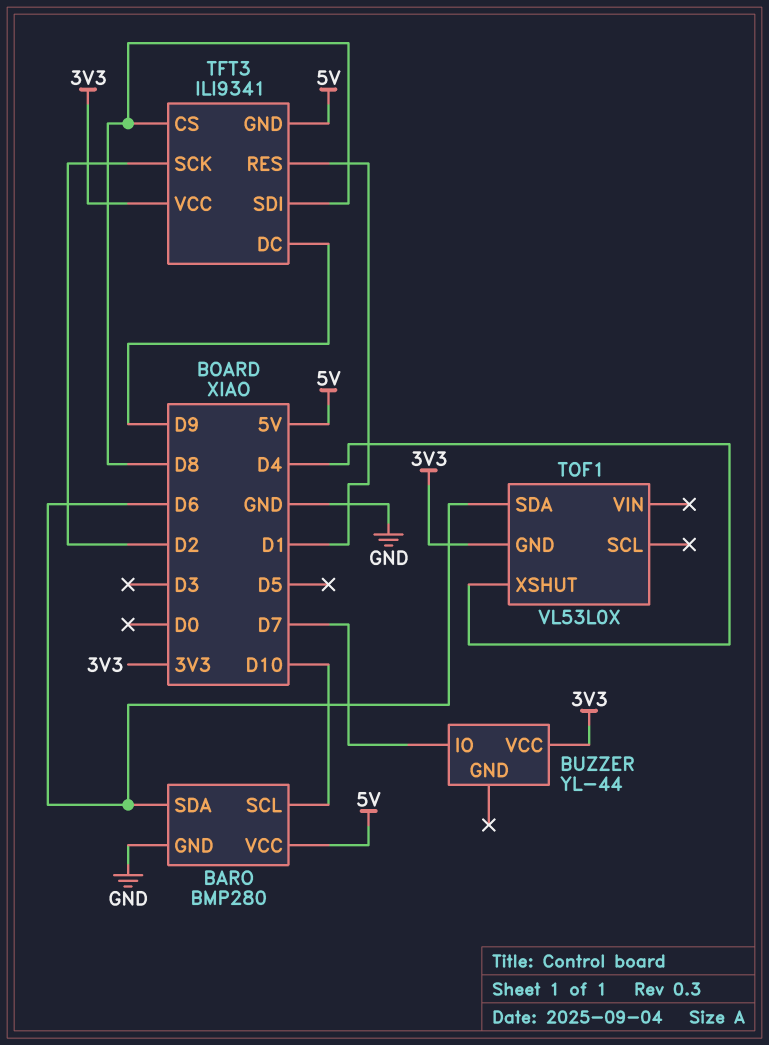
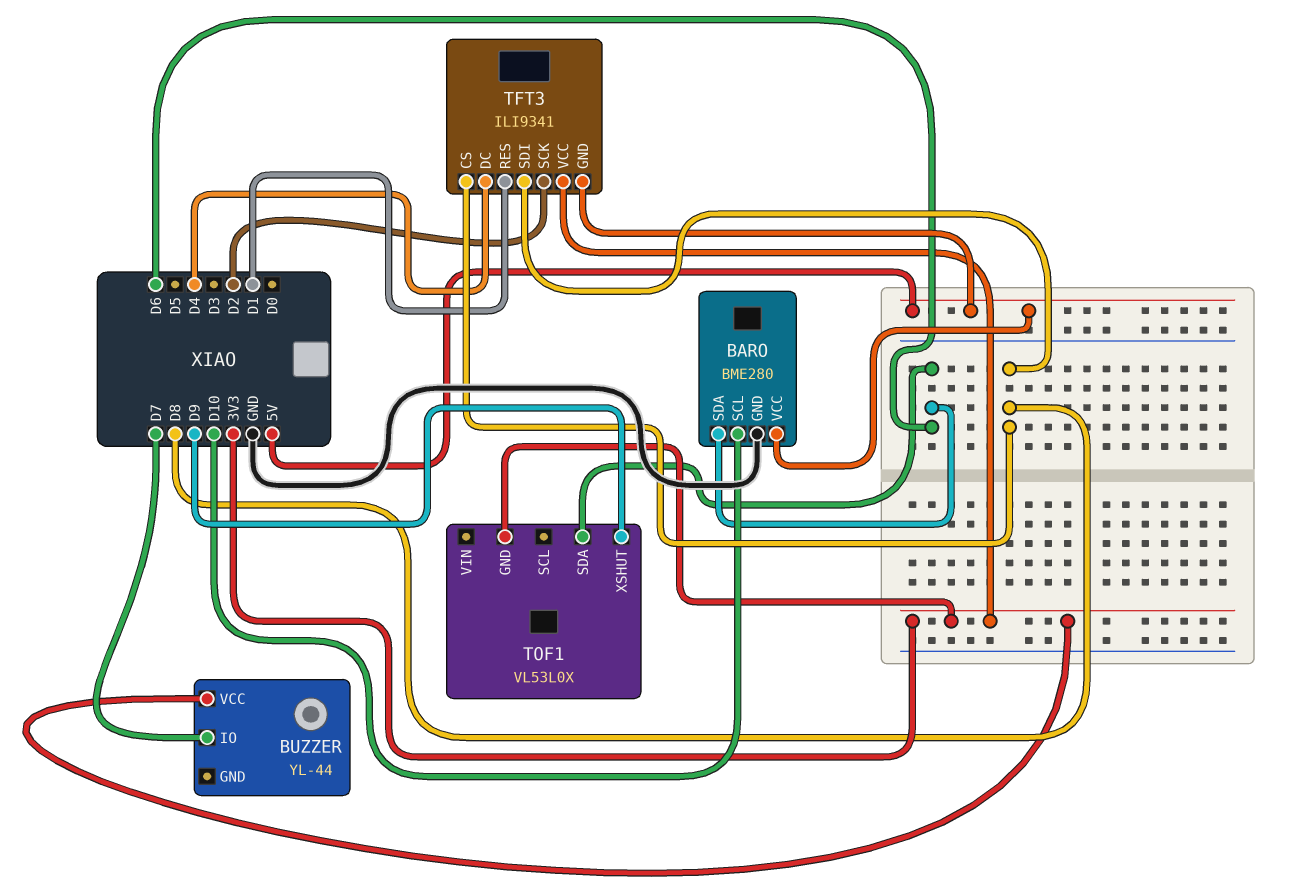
BARO: BMP280 -> BME280
TFT3 pin DC: D9 -> D4
TOF1 pin XSHUT: D4 -> D9

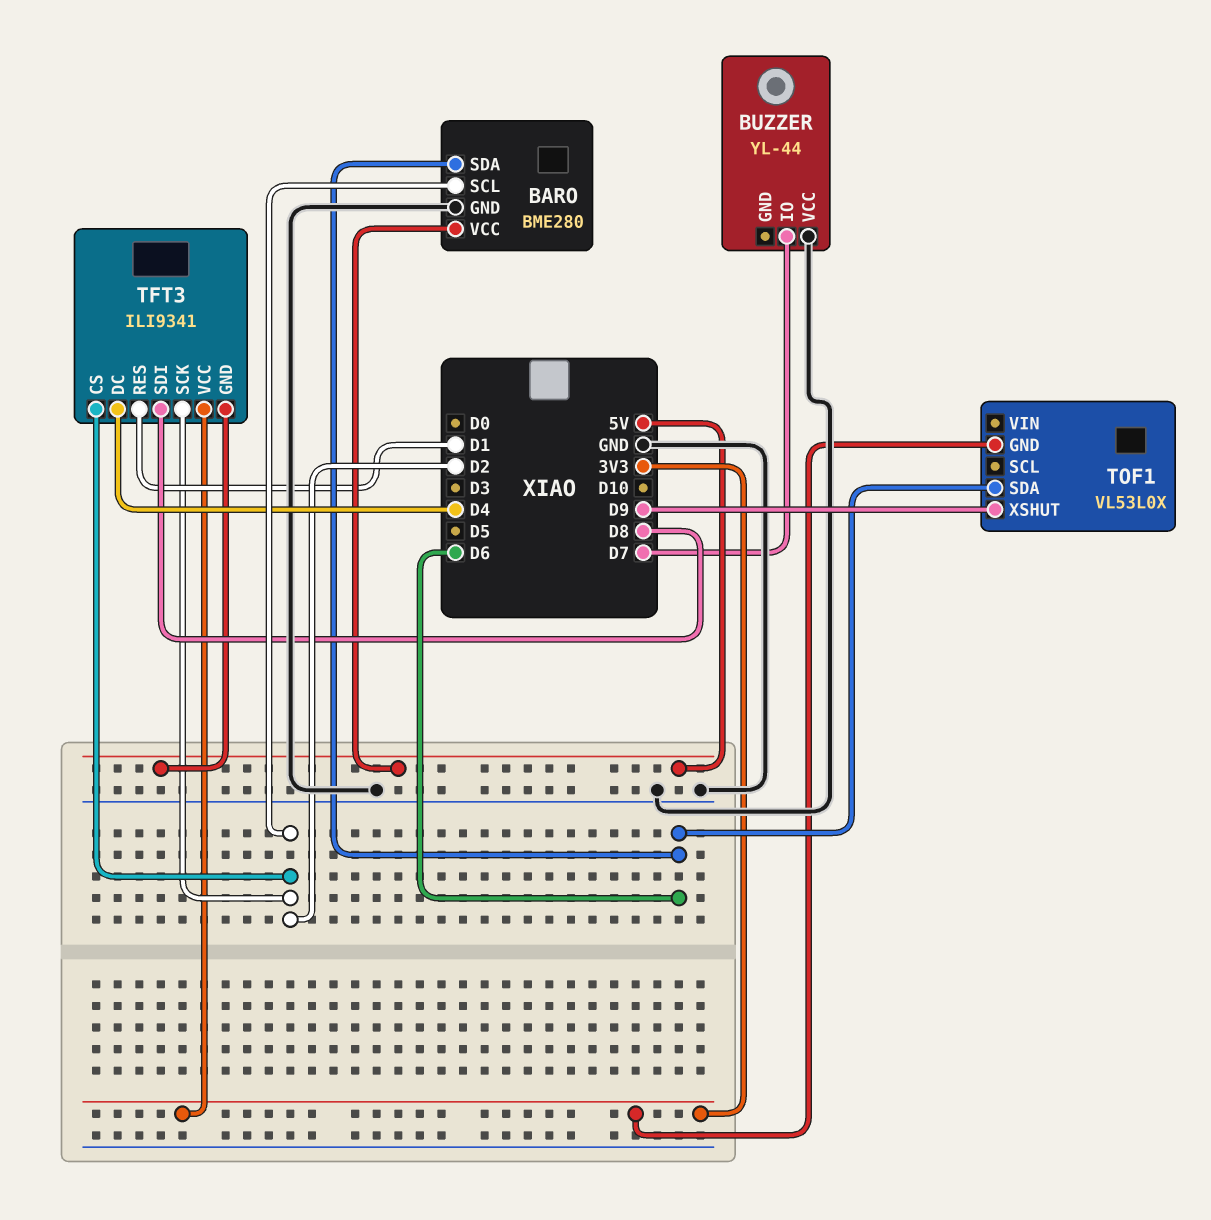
BARO pin SCL: D10 -> D2
BUZZER pin VCC: 3V3 -> GND
TFT3 pin CS: D8 -> D2

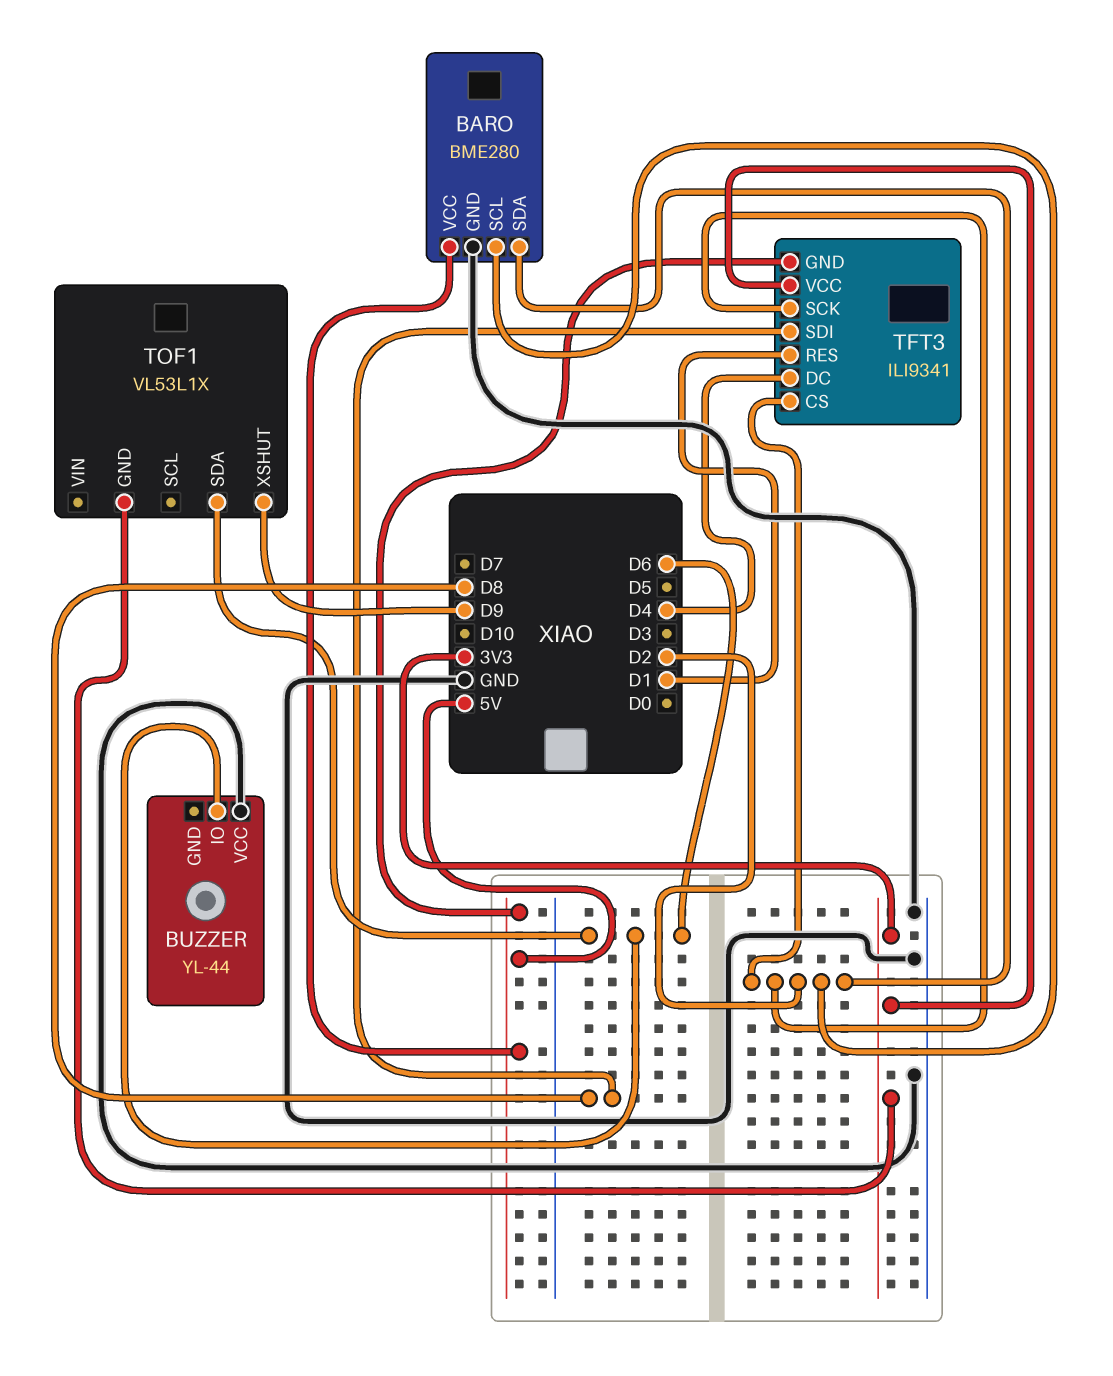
BARO pin SDA: D6 -> D2
BUZZER pin IO: D7 -> D6
TOF1: VL53L0X -> VL53L1X

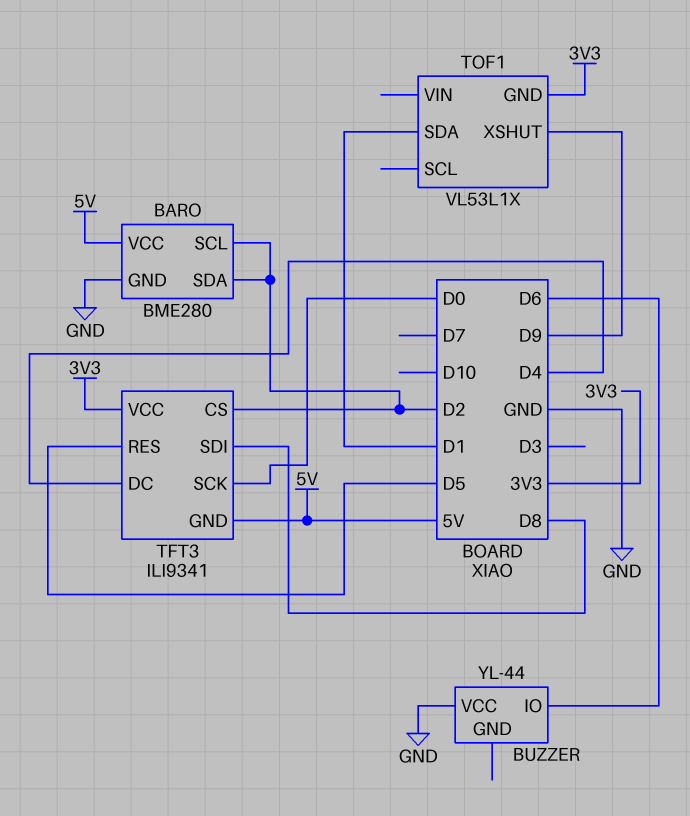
TFT3 pin RES: D1 -> D5
TFT3 pin SCK: D2 -> D0
TOF1 pin SDA: D6 -> D1

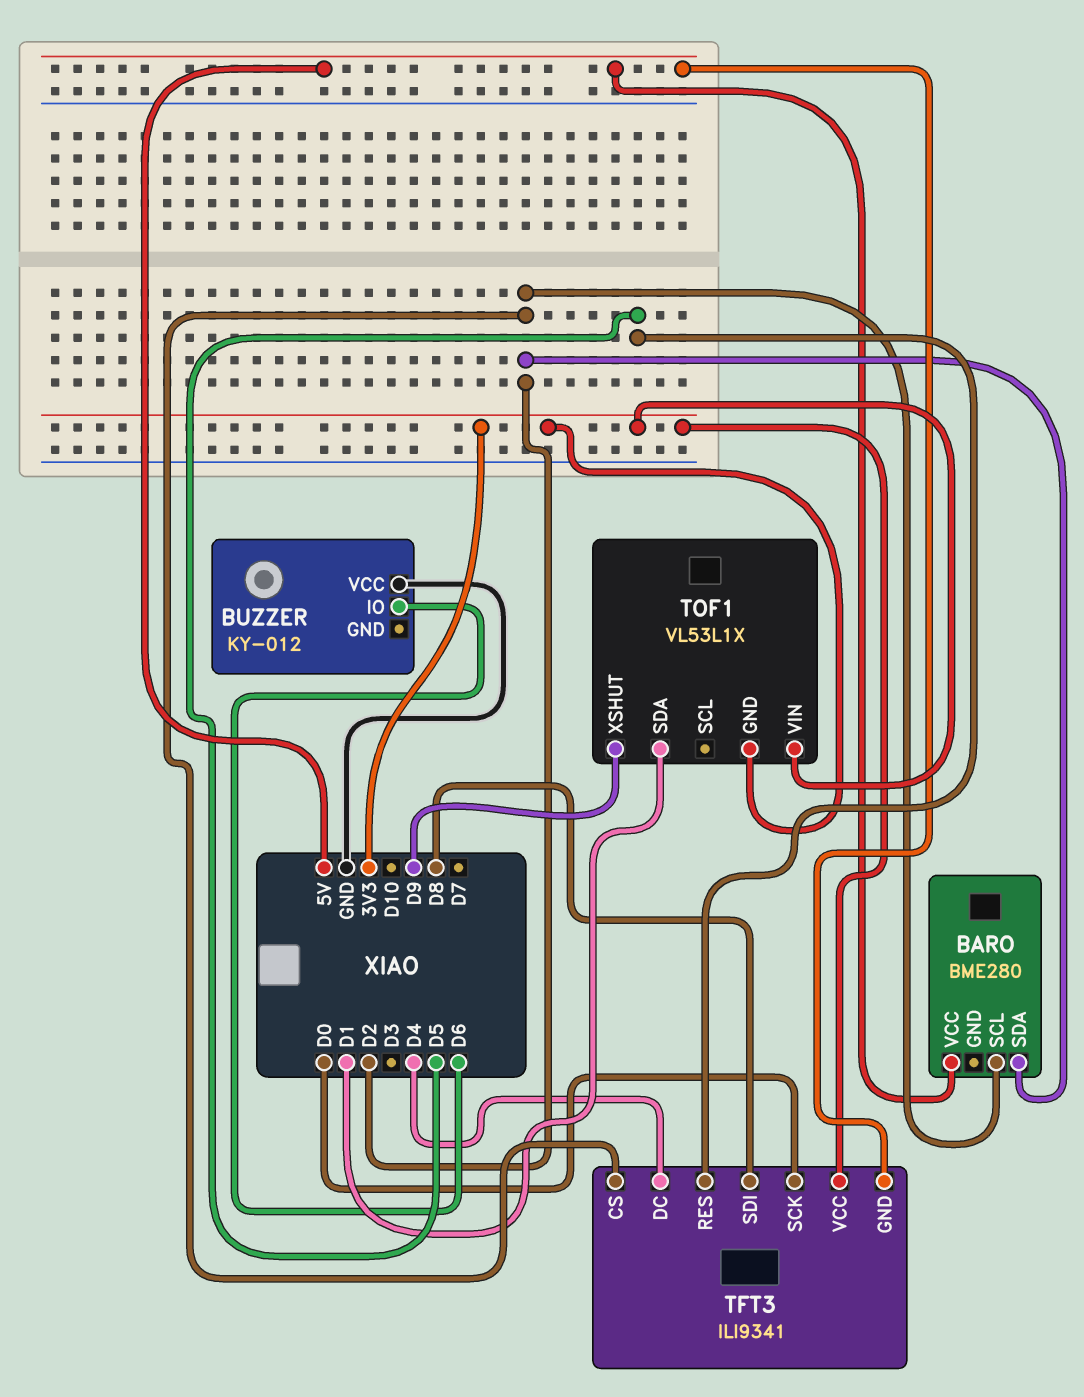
BARO pin GND: GND -> none
BUZZER: YL-44 -> KY-012
TOF1 pin VIN: none -> 3V3

